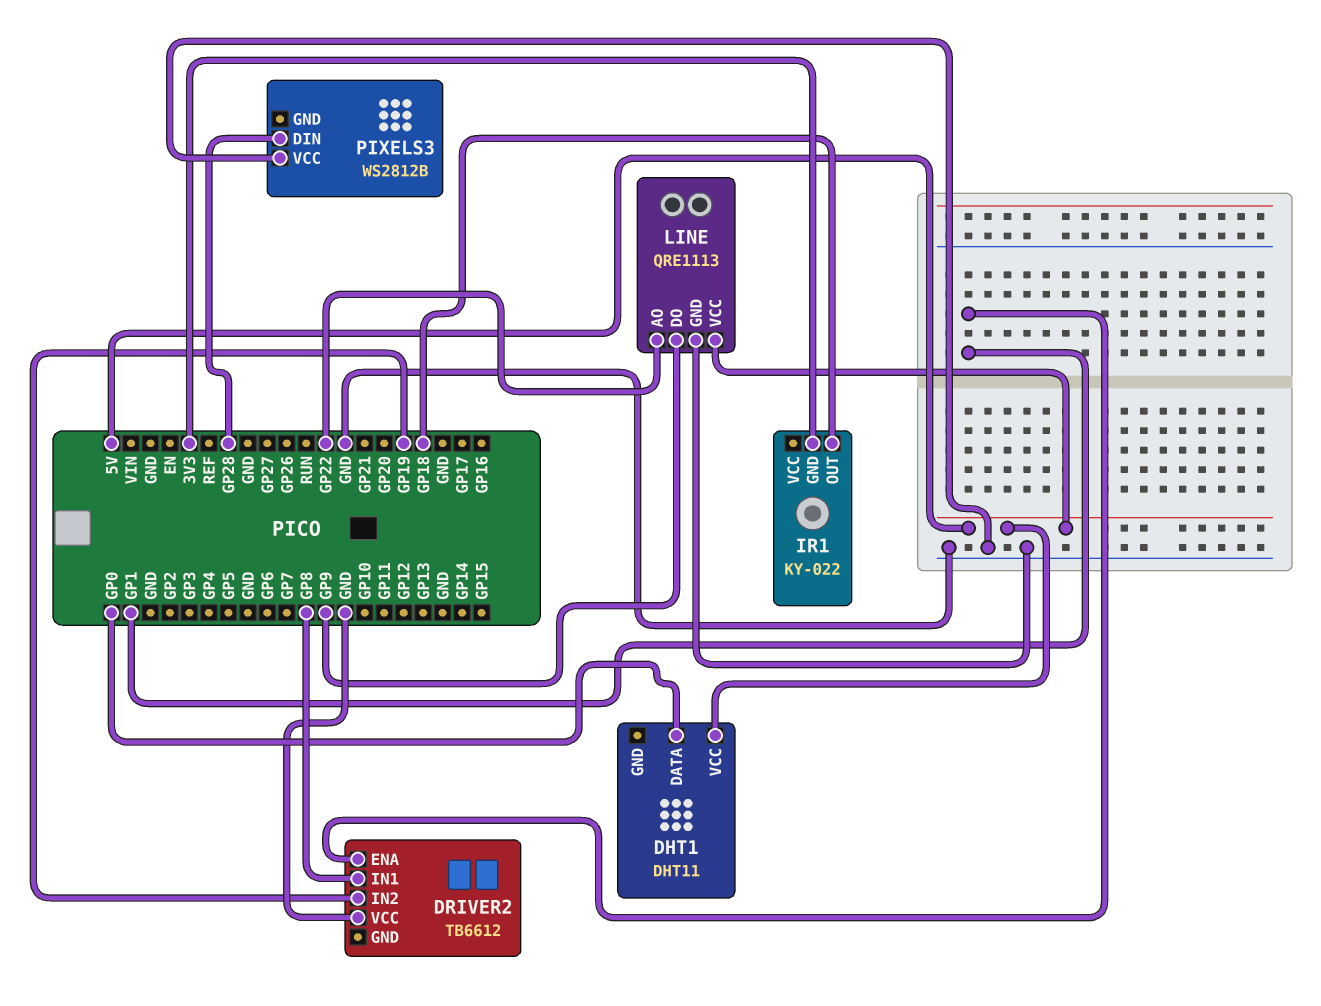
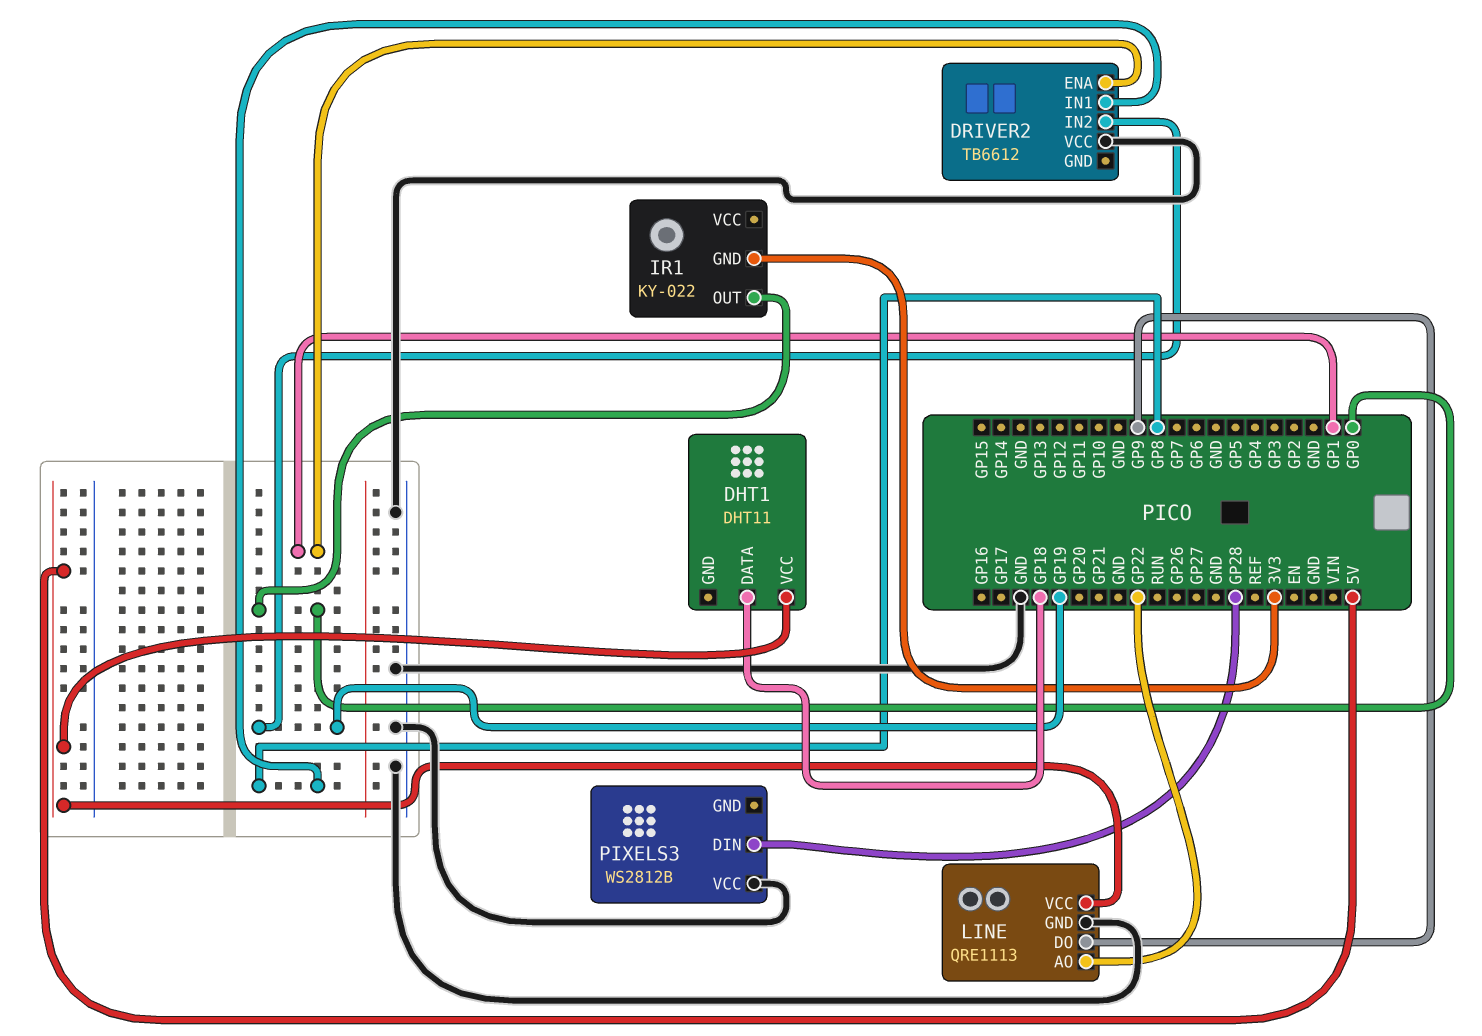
DHT1 pin DATA: GP0 -> GP18
IR1 pin OUT: GP18 -> GP0

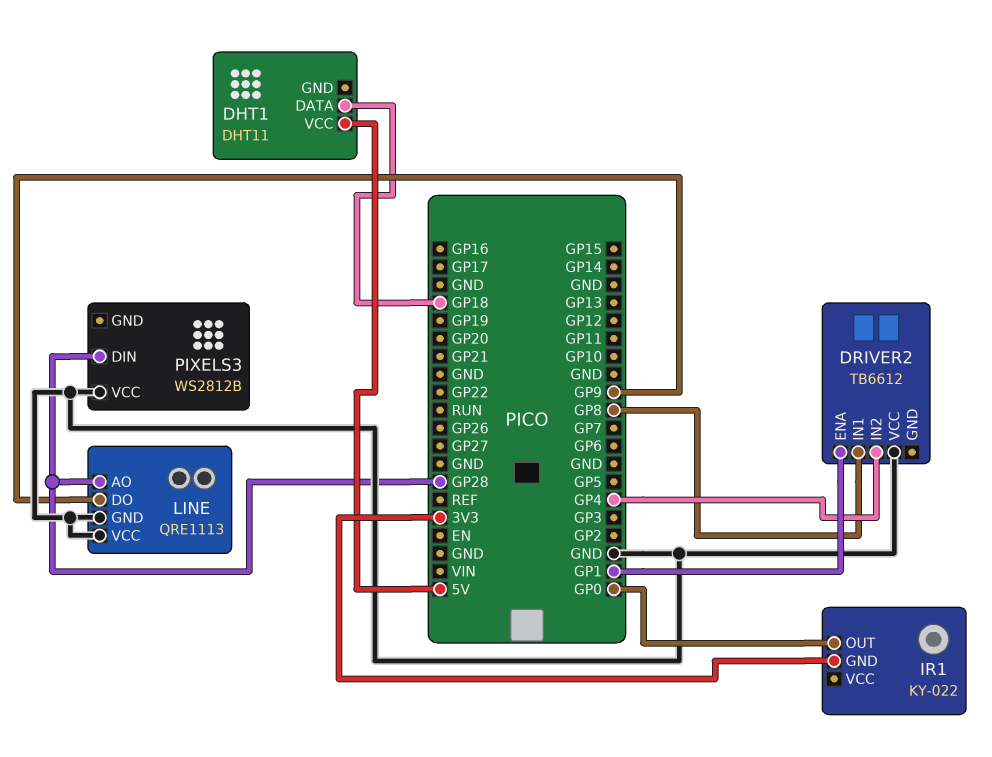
DRIVER2 pin IN2: GP19 -> GP4
LINE pin AO: GP22 -> GP28
LINE pin VCC: 5V -> GND

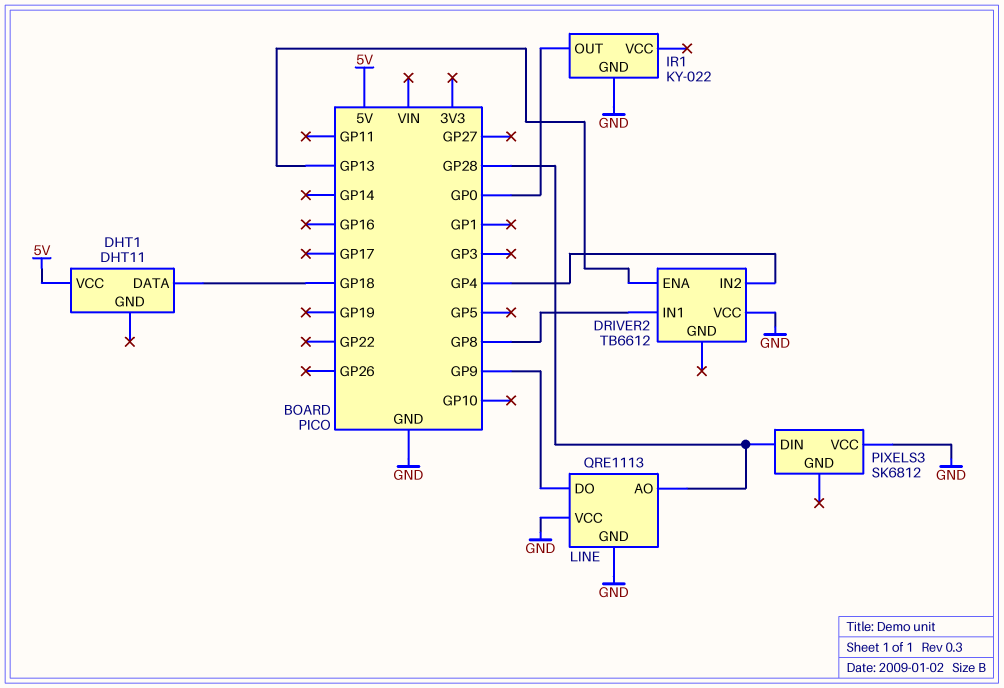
DRIVER2 pin ENA: GP1 -> GP13
IR1 pin GND: 3V3 -> GND
PIXELS3: WS2812B -> SK6812

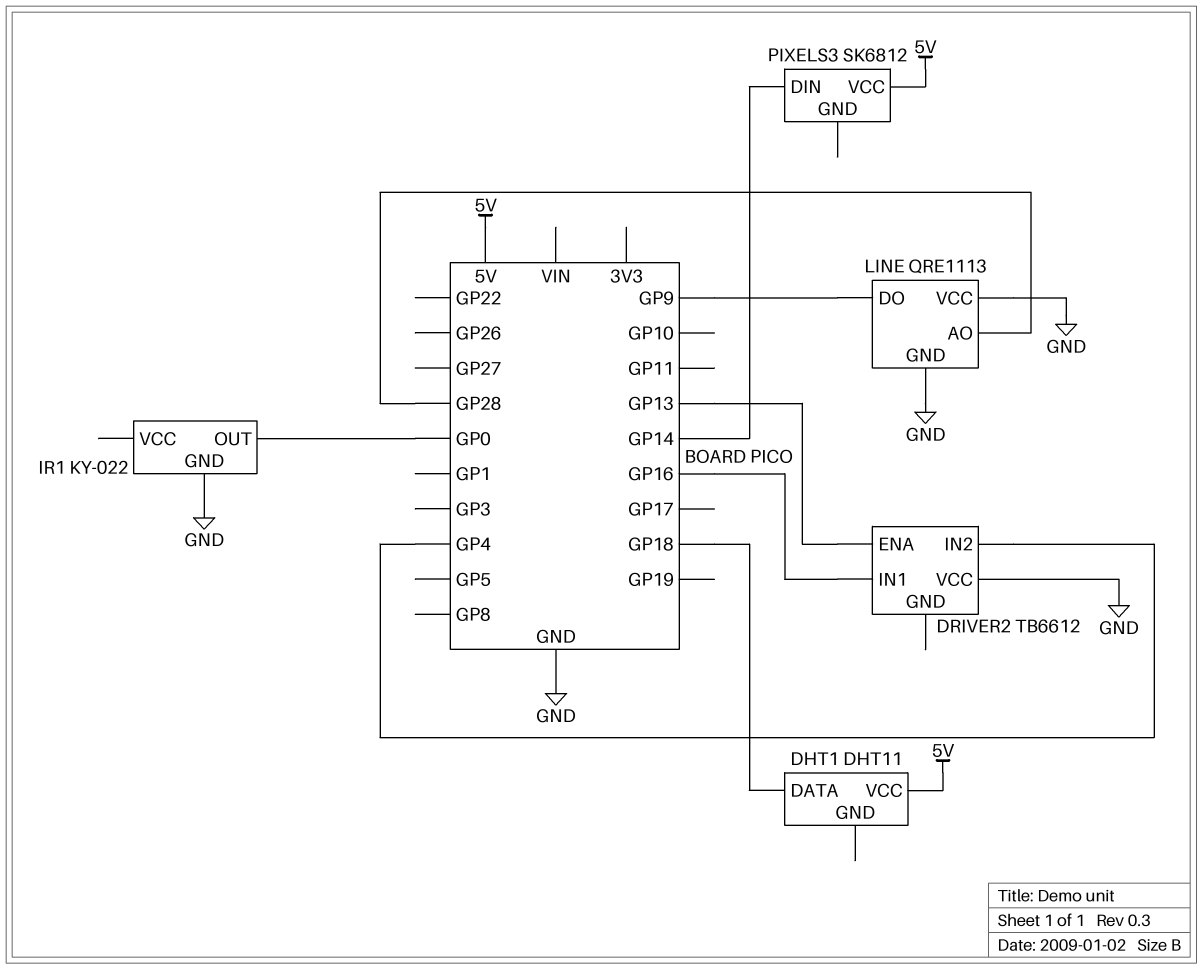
DRIVER2 pin IN1: GP8 -> GP16
PIXELS3 pin DIN: GP28 -> GP14
PIXELS3 pin VCC: GND -> 5V

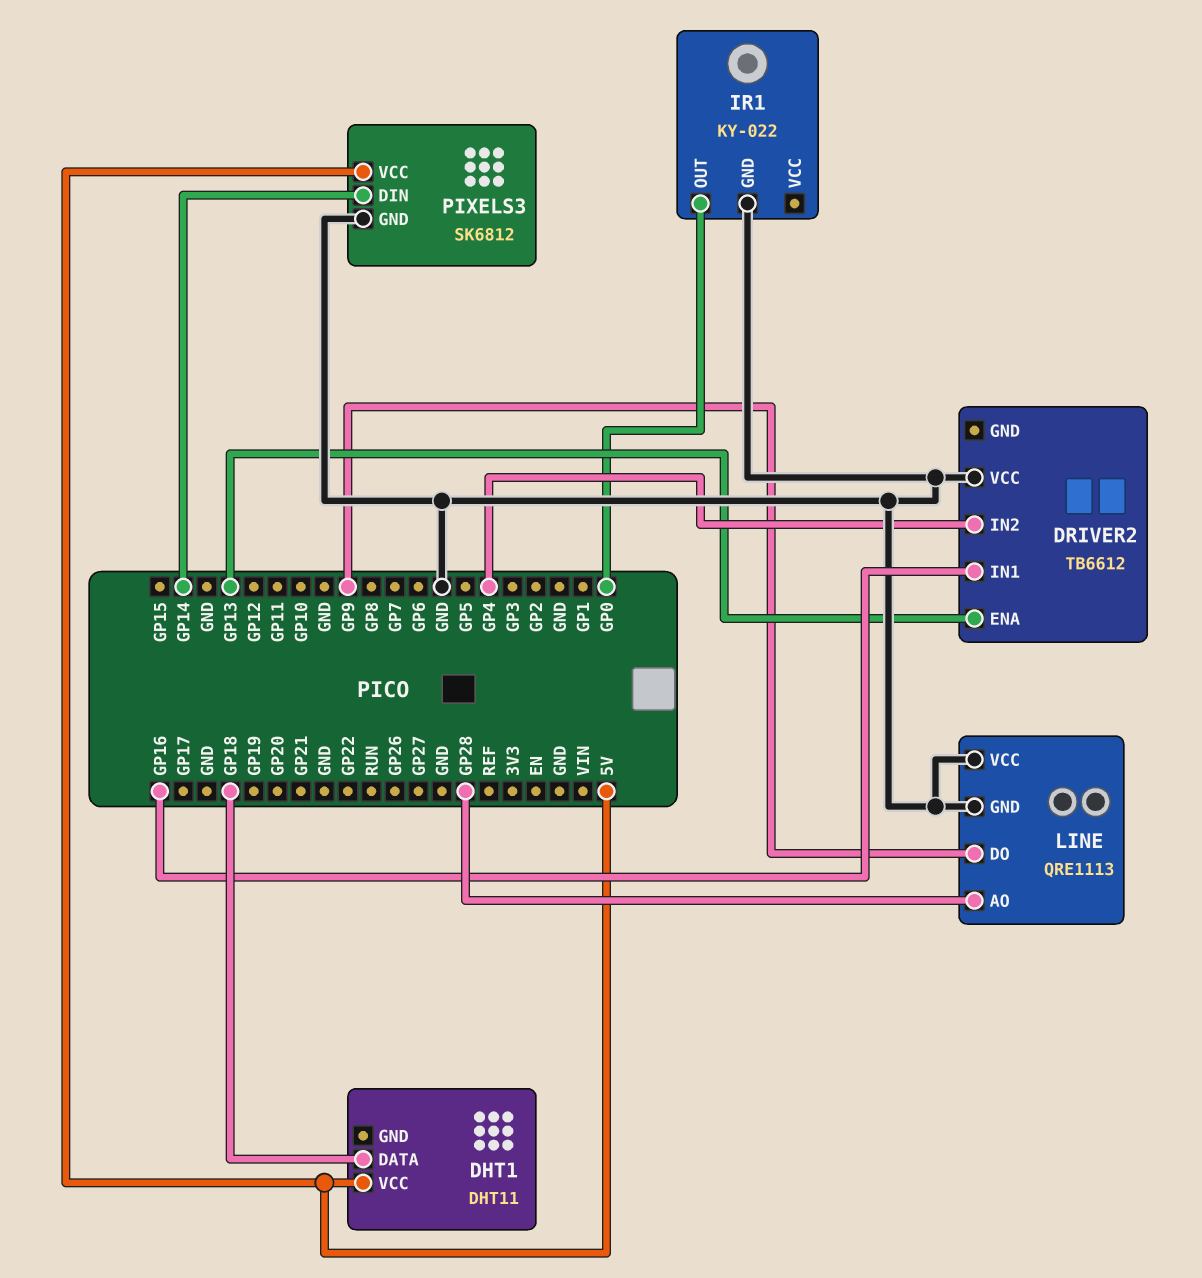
PIXELS3 pin GND: none -> GND

